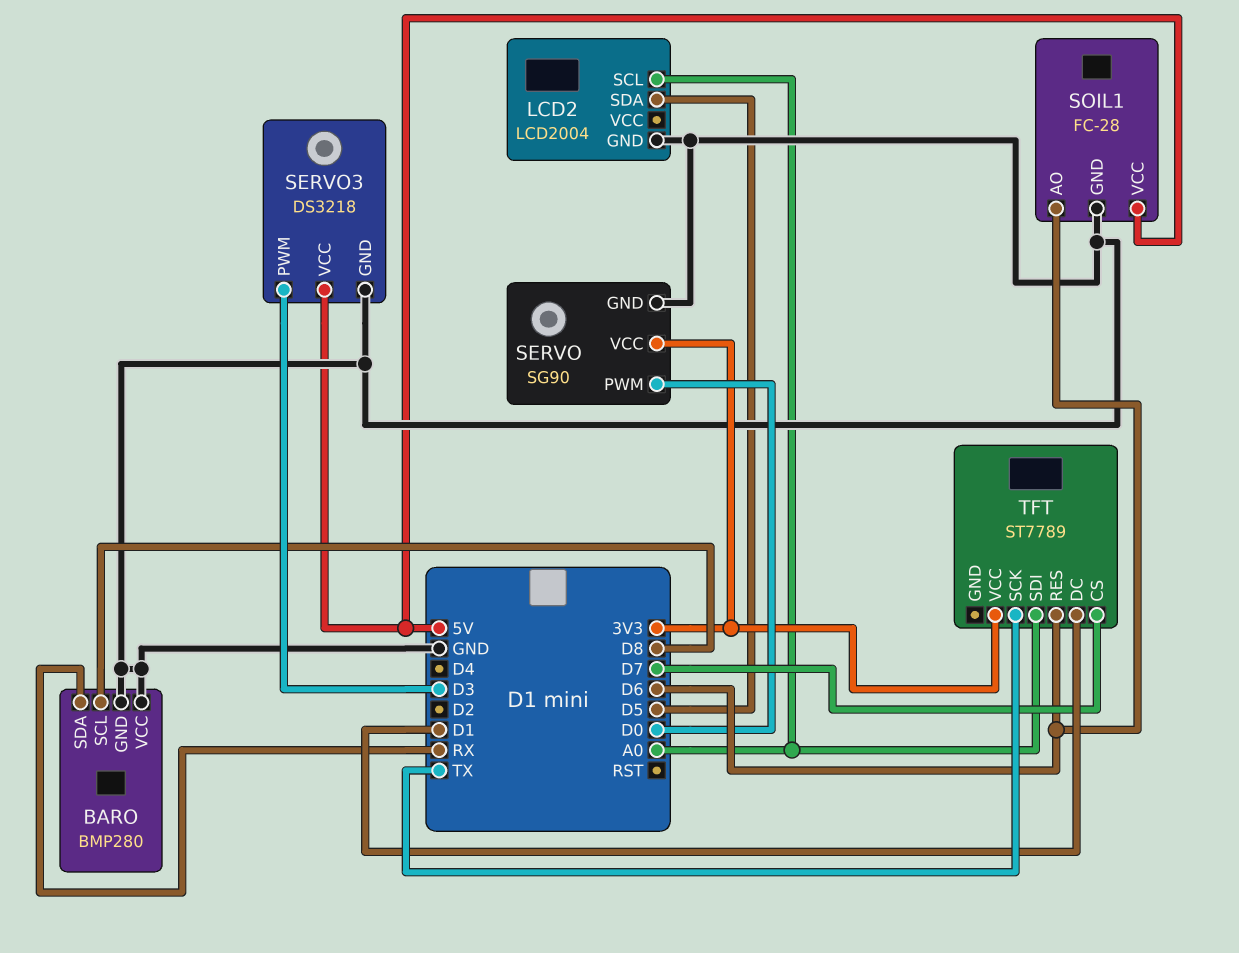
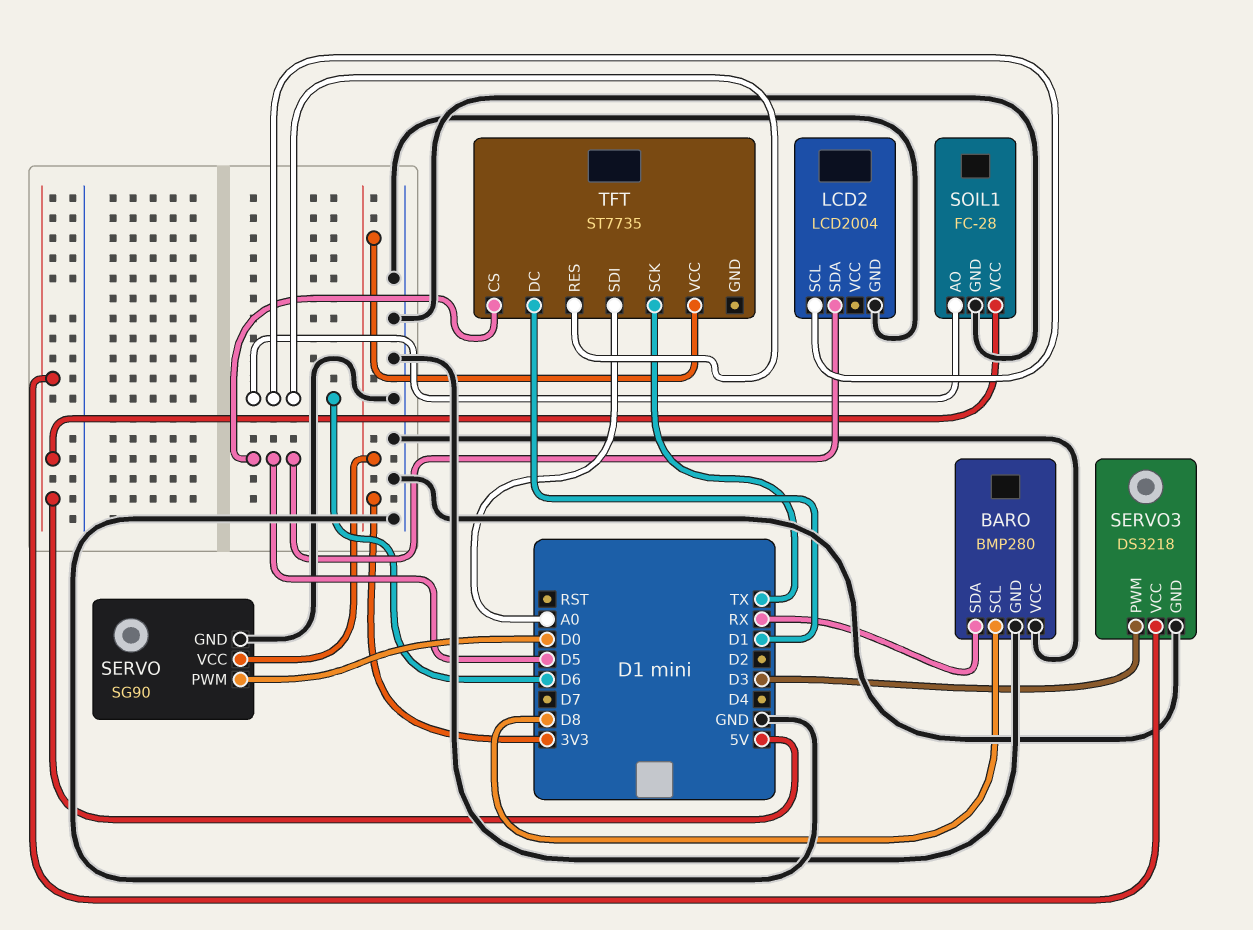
LCD2 pin SCL: A0 -> D6
TFT: ST7789 -> ST7735
TFT pin CS: D7 -> D5

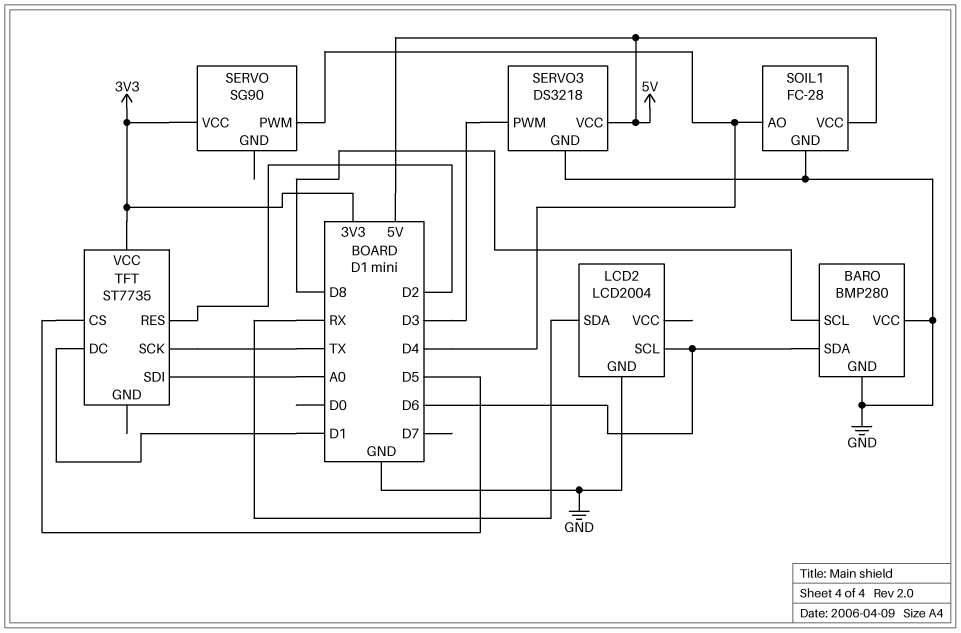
BARO pin SDA: RX -> D6
LCD2 pin SDA: D5 -> RX
SERVO pin GND: GND -> none
SERVO pin PWM: D0 -> D4
SOIL1 pin AO: D6 -> D4
TFT pin RES: D6 -> D2

